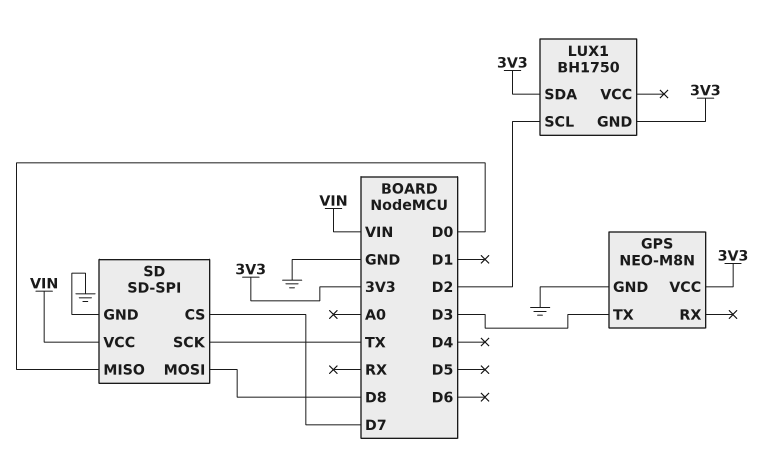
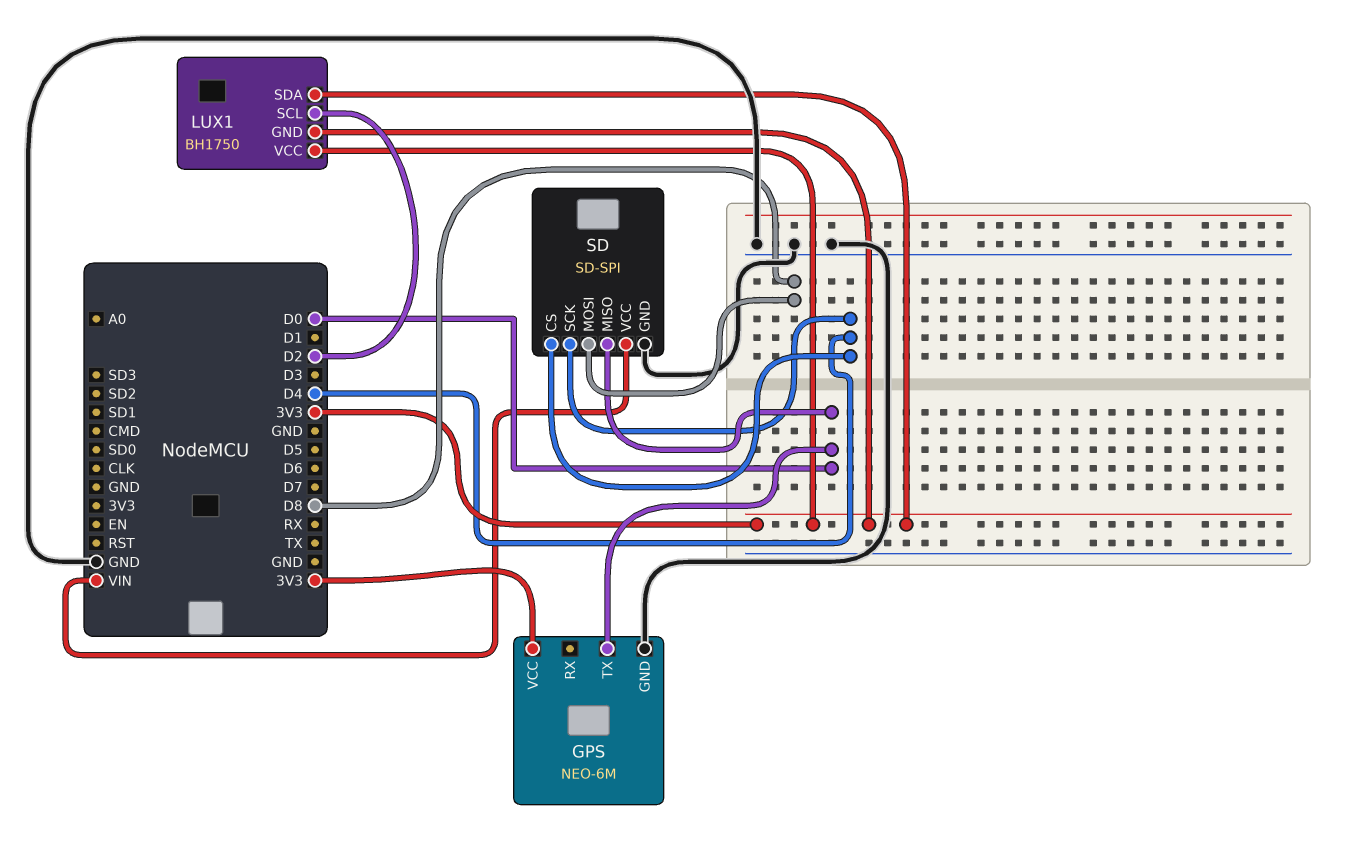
GPS: NEO-M8N -> NEO-6M
GPS pin TX: D3 -> D0
LUX1 pin VCC: none -> 3V3
SD pin CS: D7 -> D4
SD pin SCK: TX -> D4

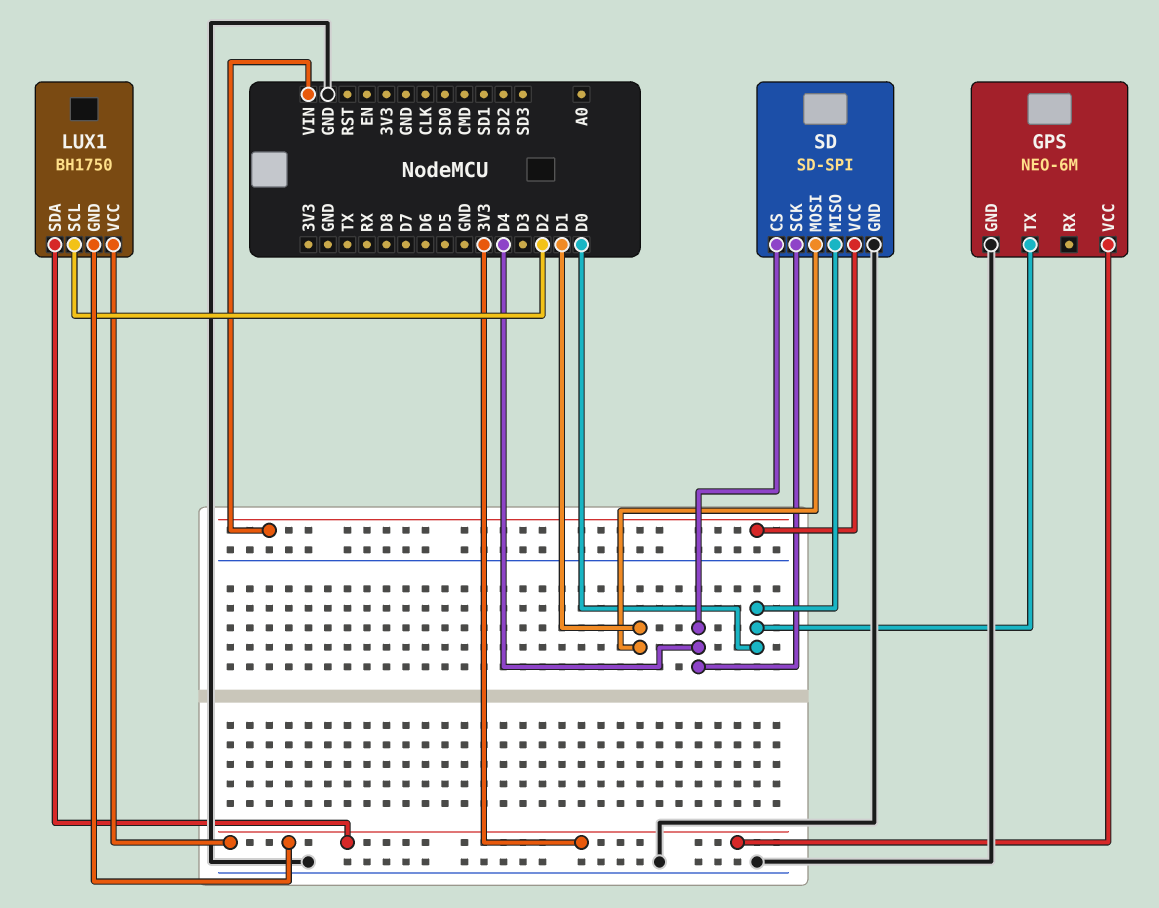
SD pin MOSI: D8 -> D1

